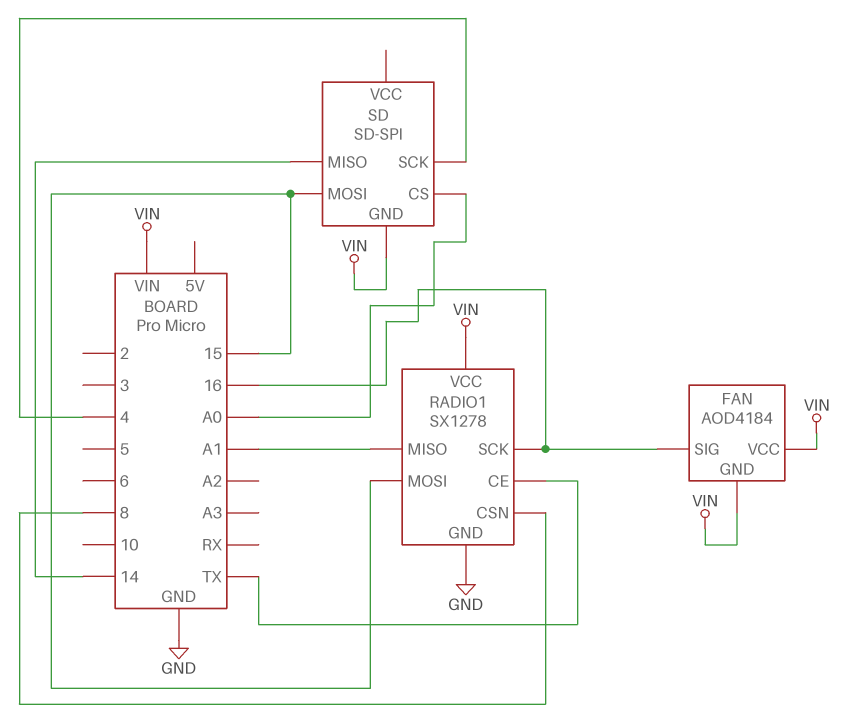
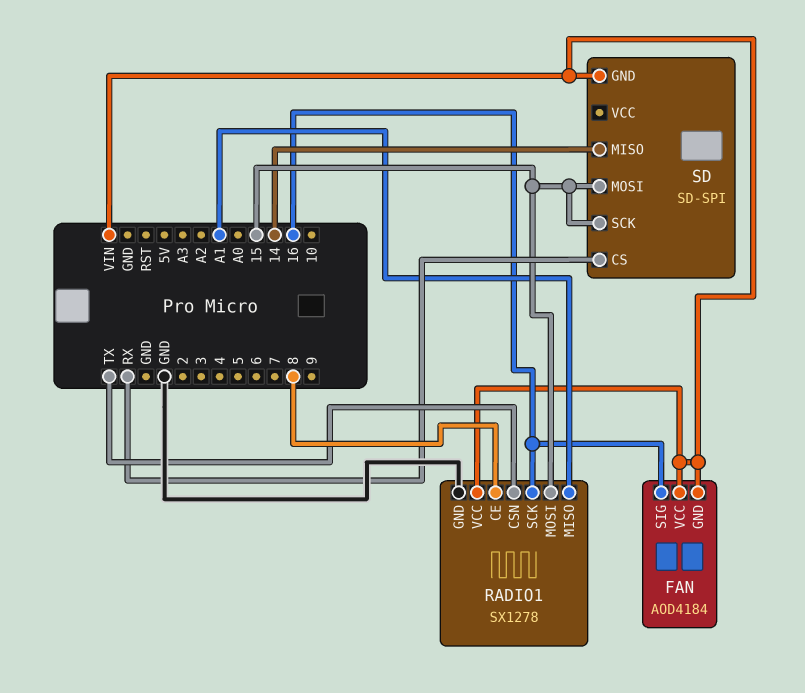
RADIO1 pin CE: TX -> 8
RADIO1 pin CSN: 8 -> TX
SD pin CS: A0 -> RX
SD pin SCK: 4 -> 15

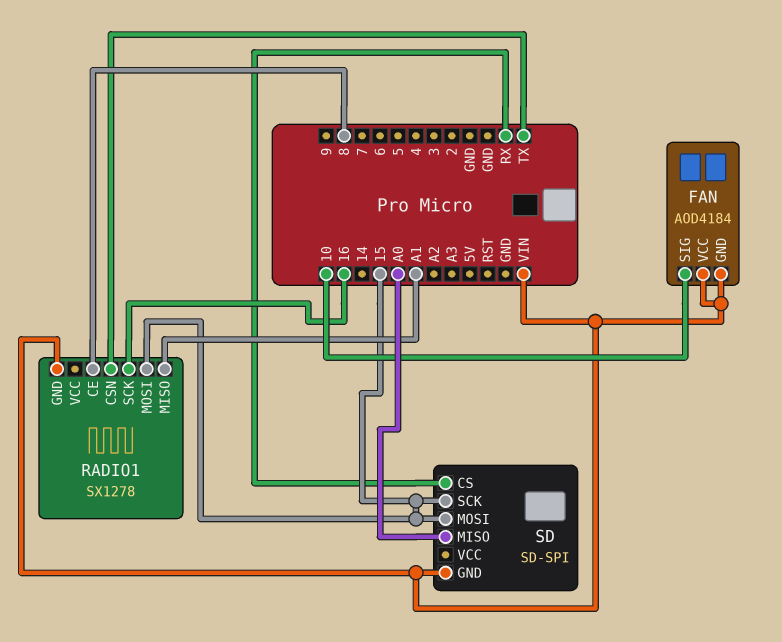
FAN pin SIG: 16 -> 10
RADIO1 pin GND: GND -> VIN
RADIO1 pin VCC: VIN -> none
SD pin MISO: 14 -> A0

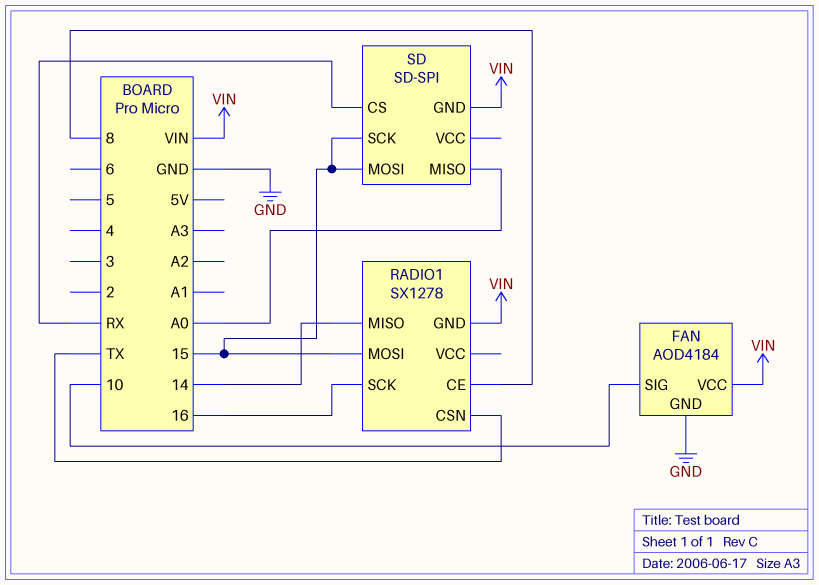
FAN pin GND: VIN -> GND
RADIO1 pin MISO: A1 -> 14

